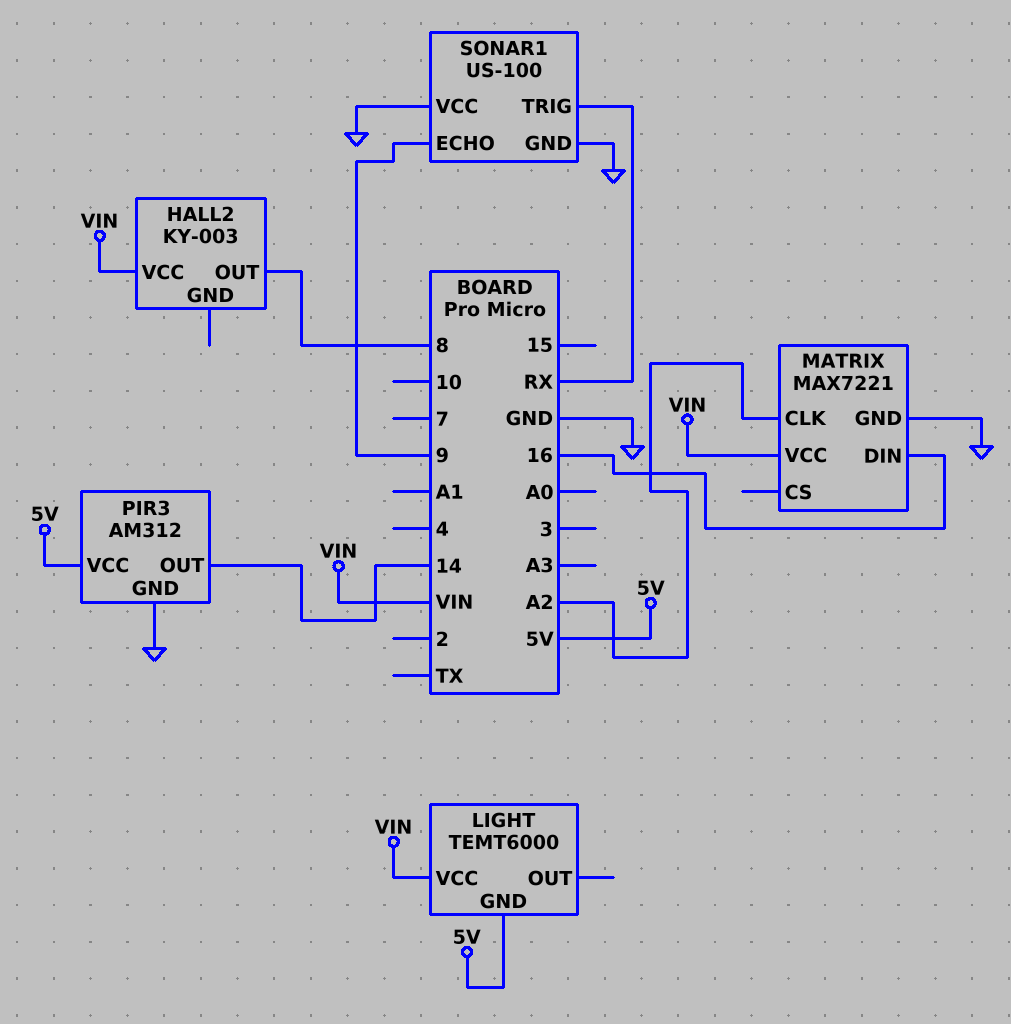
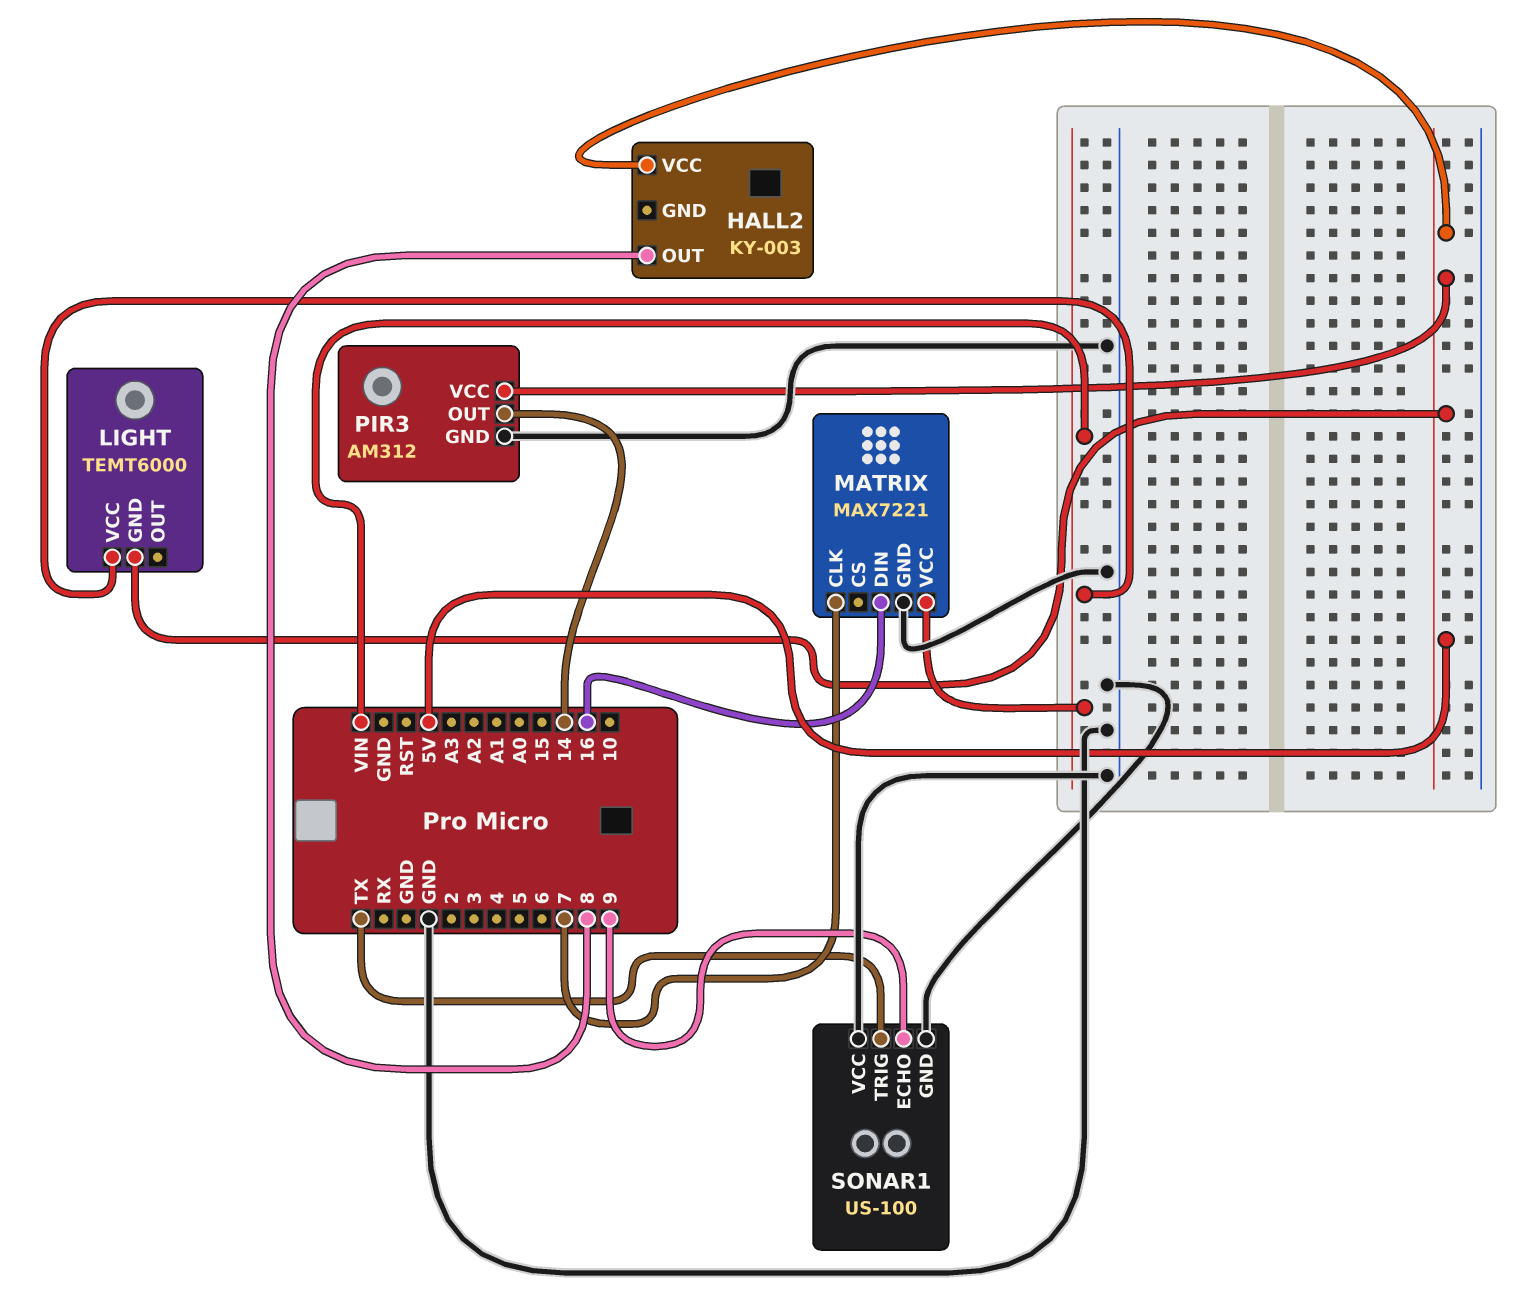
HALL2 pin VCC: VIN -> 5V
MATRIX pin CLK: A2 -> 7
SONAR1 pin TRIG: RX -> TX

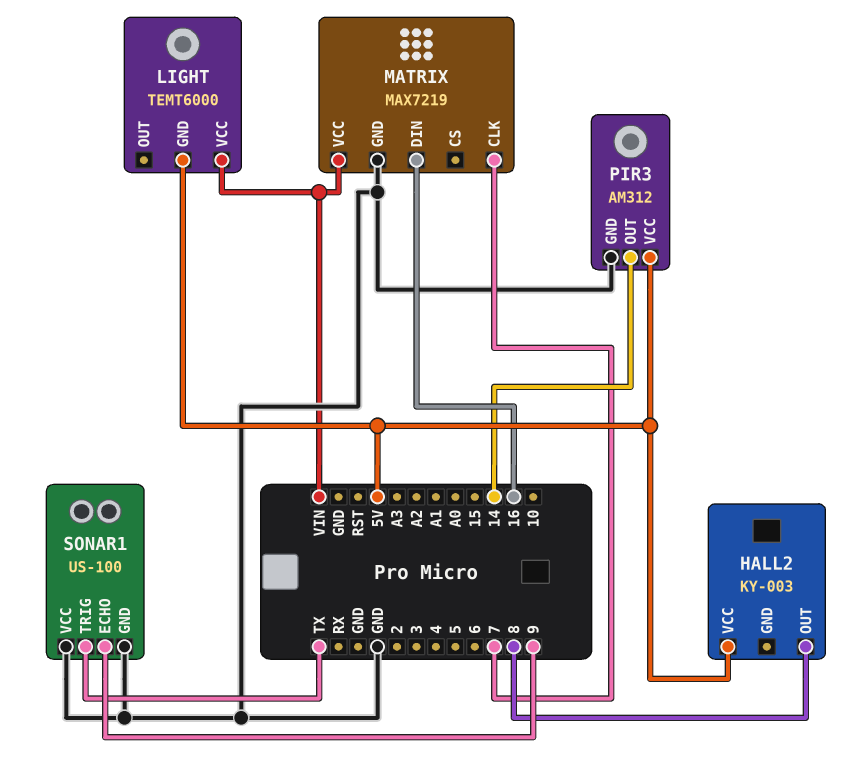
MATRIX: MAX7221 -> MAX7219

